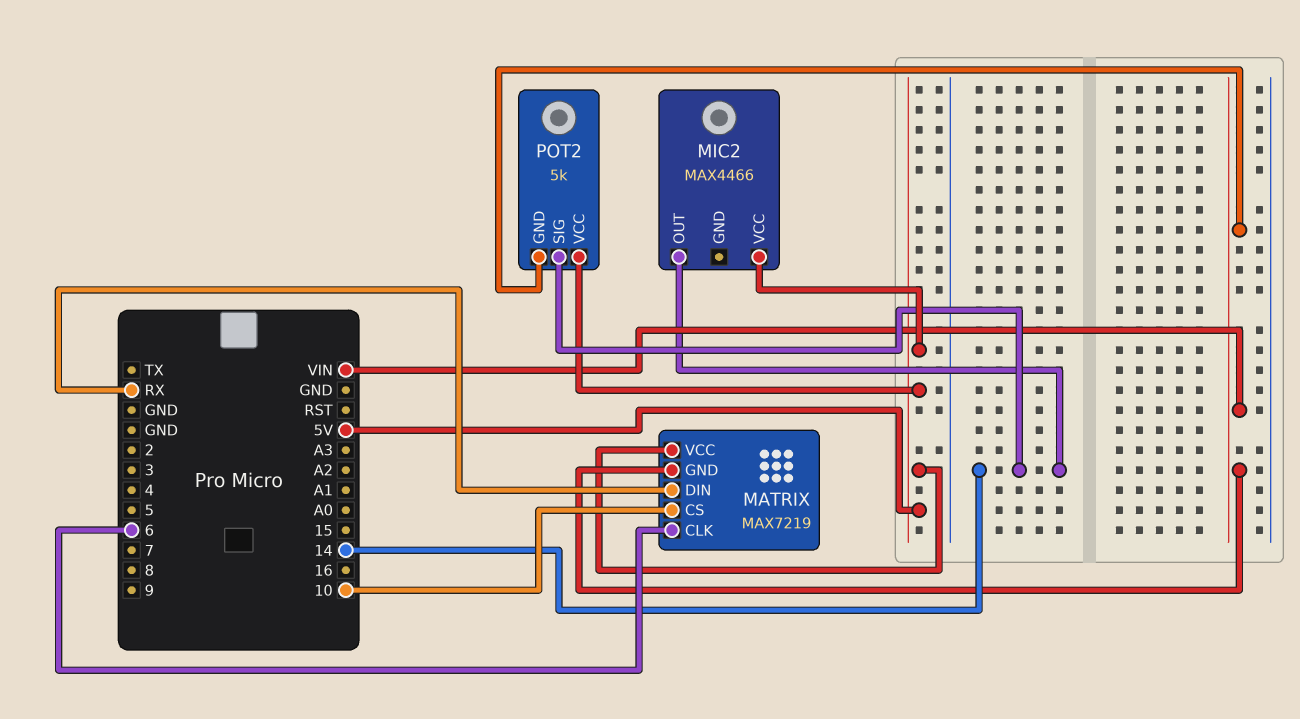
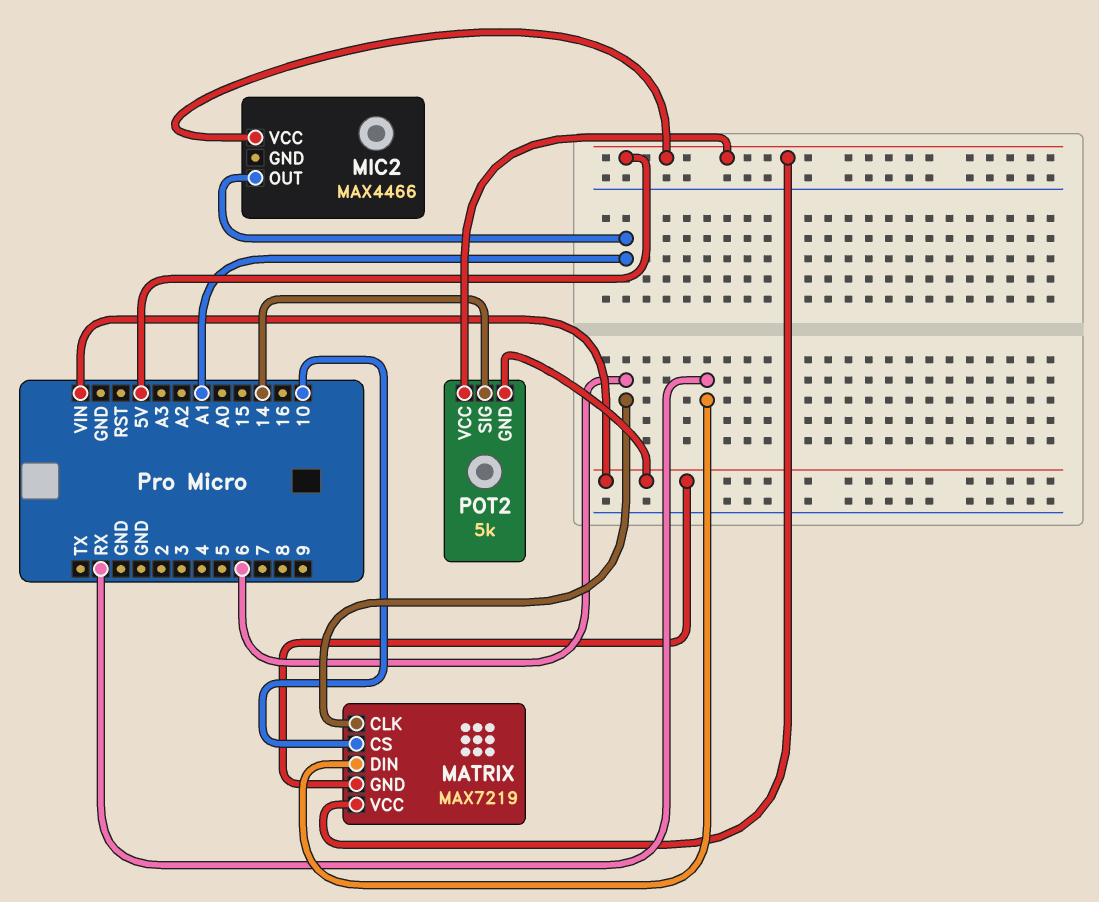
MIC2 pin OUT: 14 -> A1

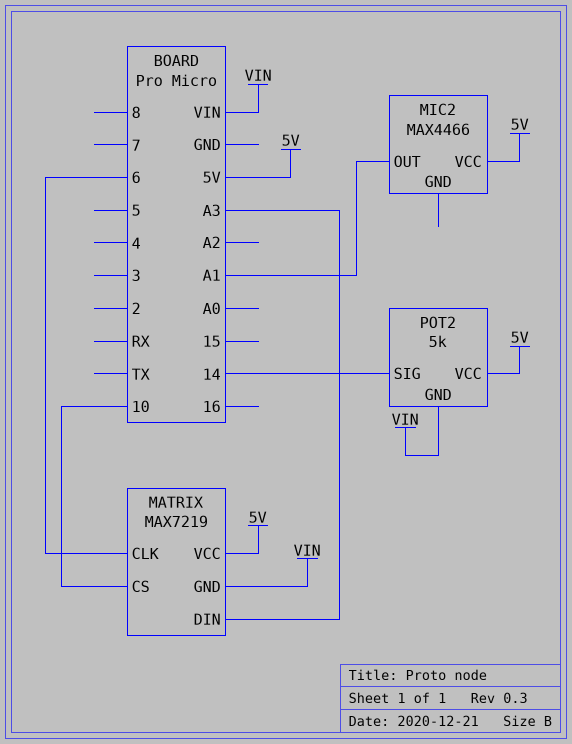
MATRIX pin DIN: RX -> A3

